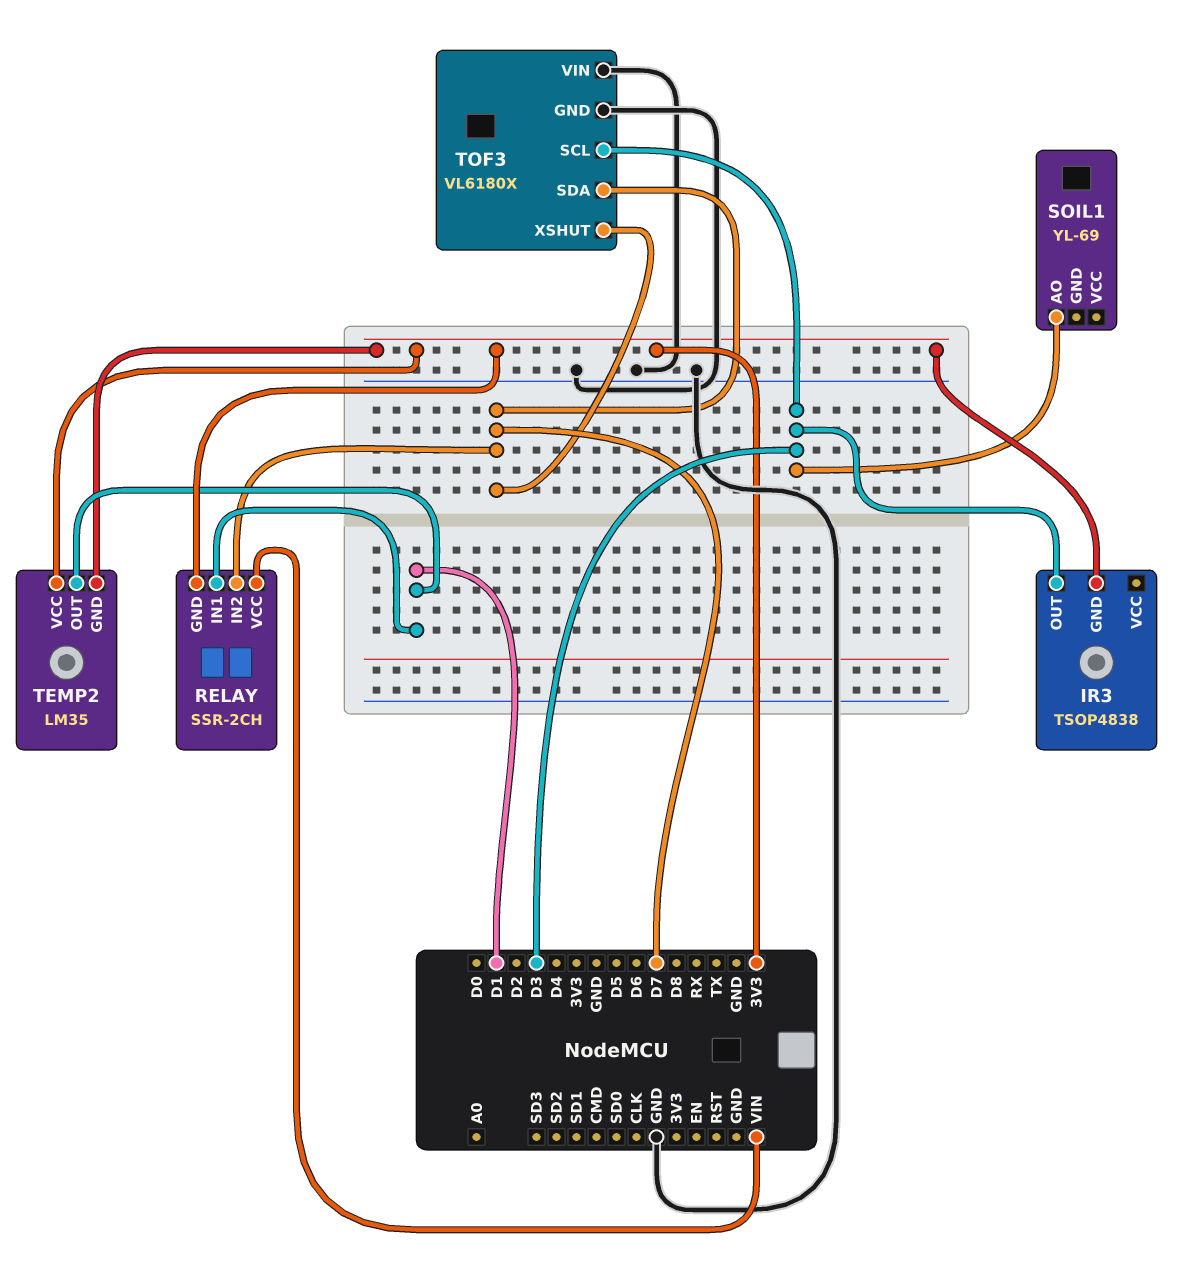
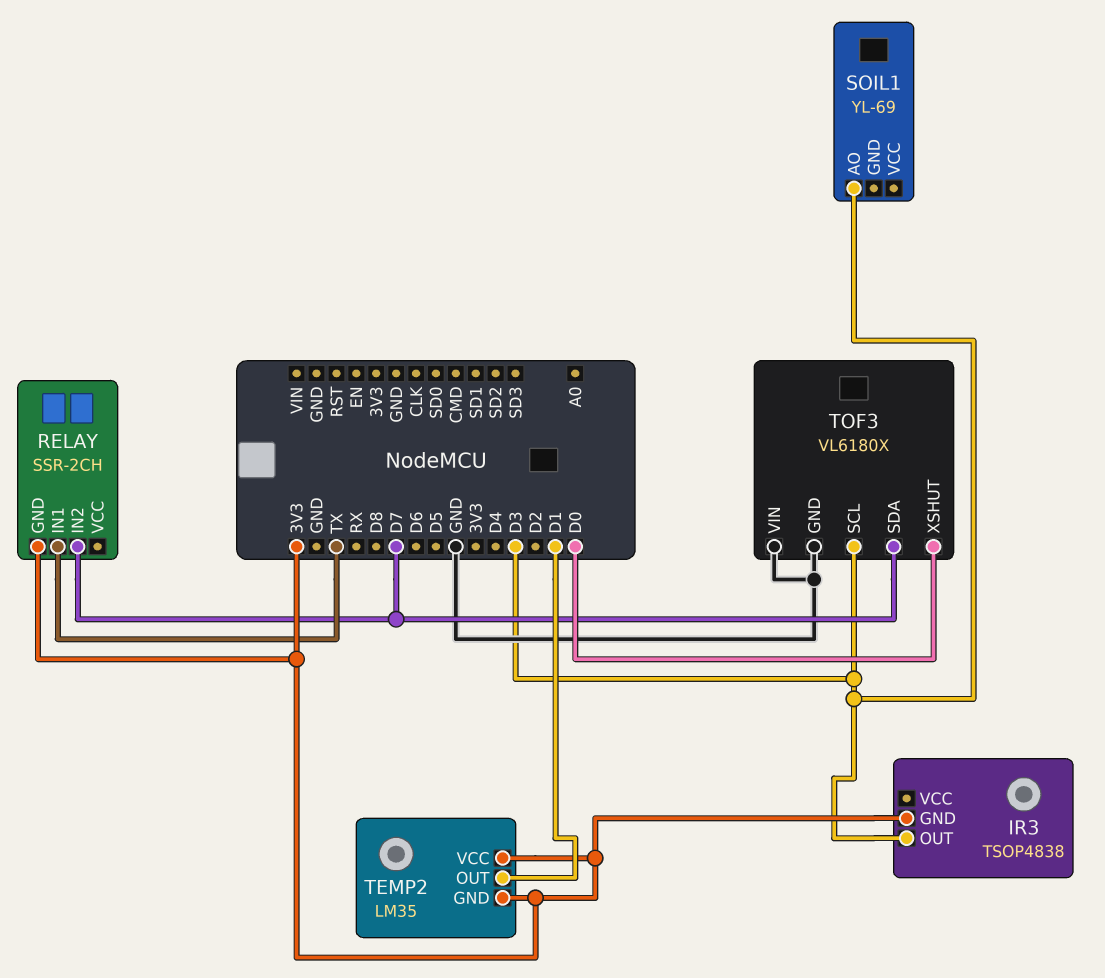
RELAY pin IN1: D1 -> TX
RELAY pin VCC: VIN -> none
TOF3 pin XSHUT: D7 -> D0

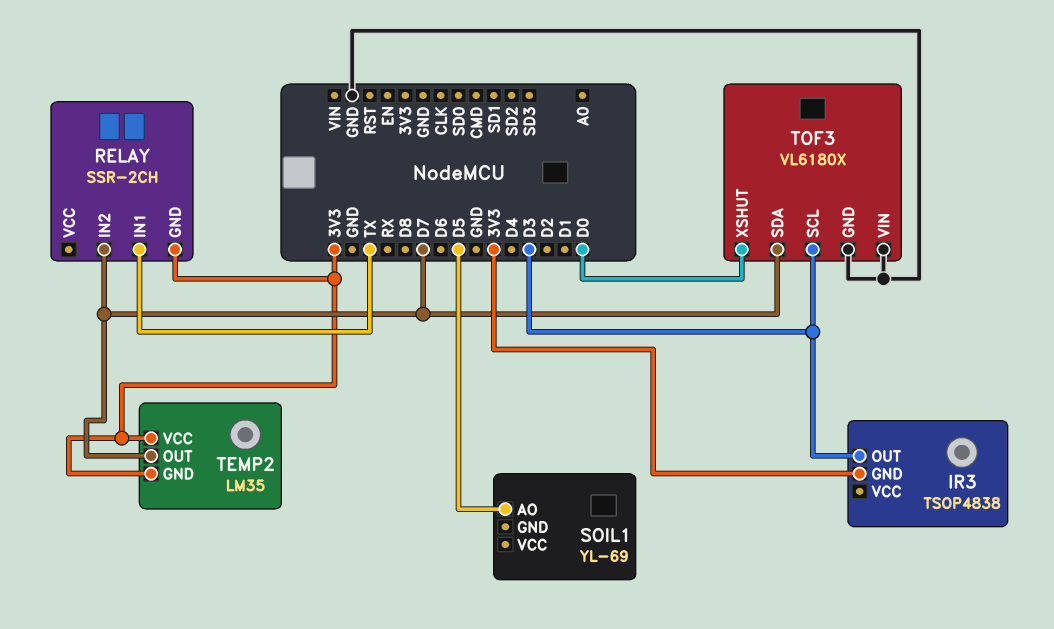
SOIL1 pin AO: D3 -> D5
TEMP2 pin OUT: D1 -> D7

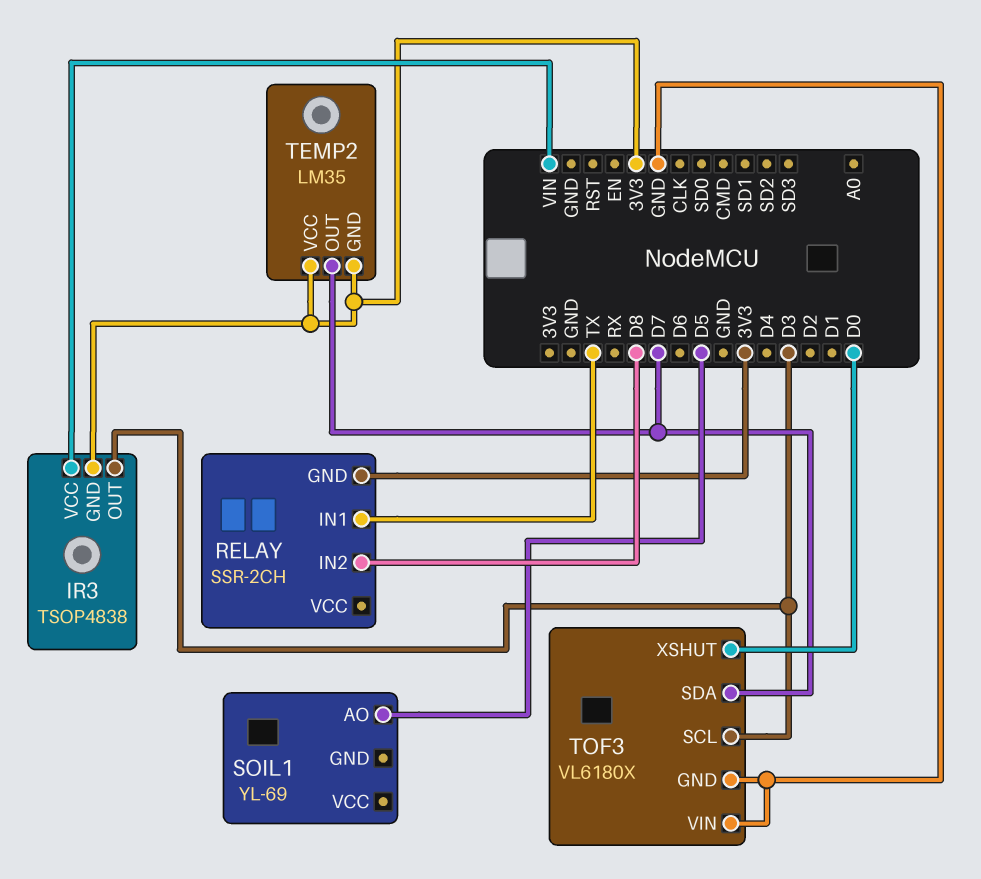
IR3 pin VCC: none -> VIN
RELAY pin IN2: D7 -> D8

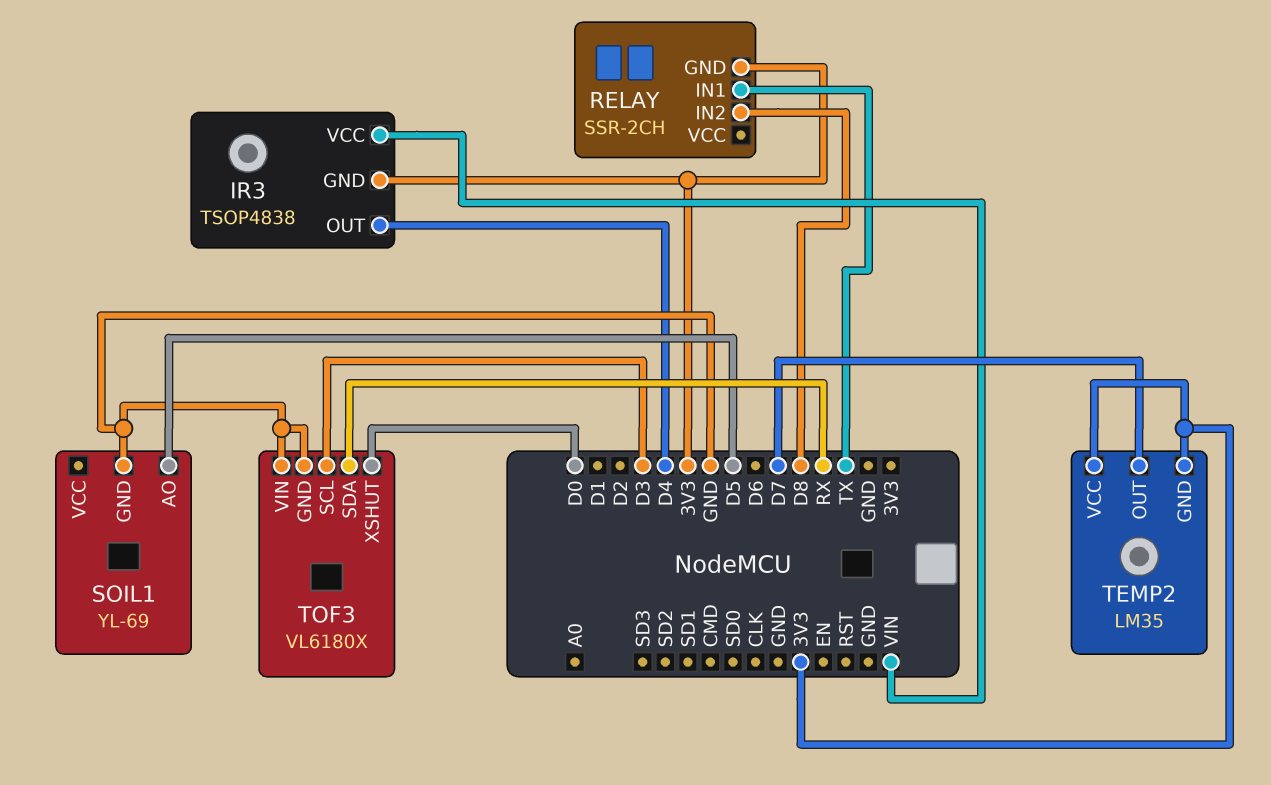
IR3 pin OUT: D3 -> D4
SOIL1 pin GND: none -> GND
TOF3 pin SDA: D7 -> RX

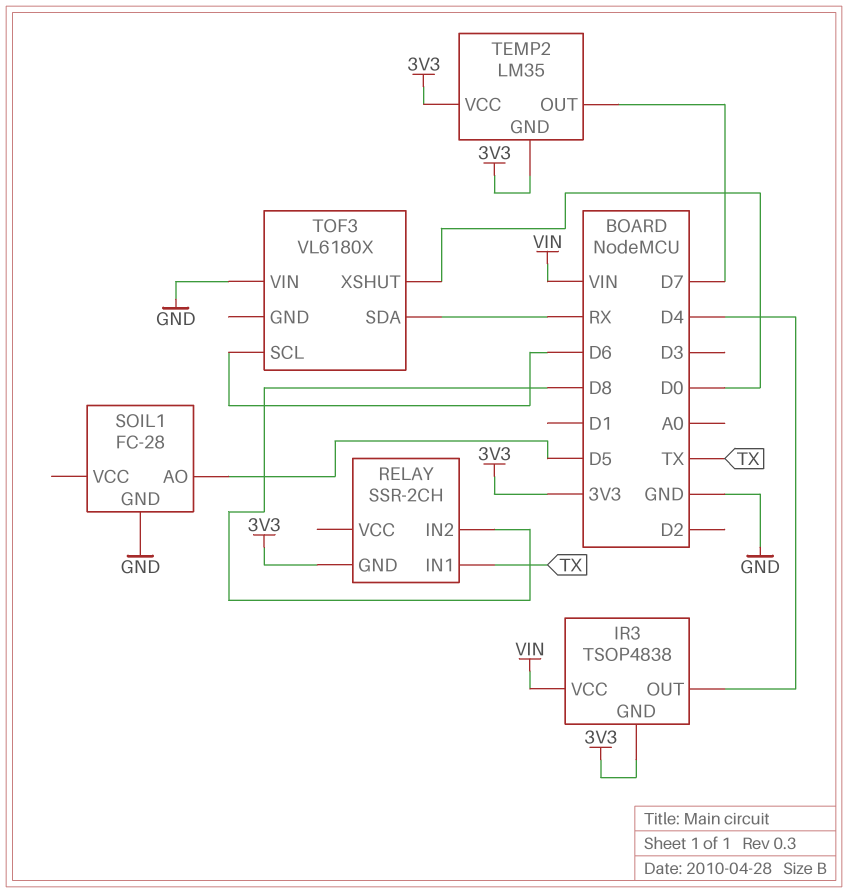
SOIL1: YL-69 -> FC-28
TOF3 pin GND: GND -> none
TOF3 pin SCL: D3 -> D6

